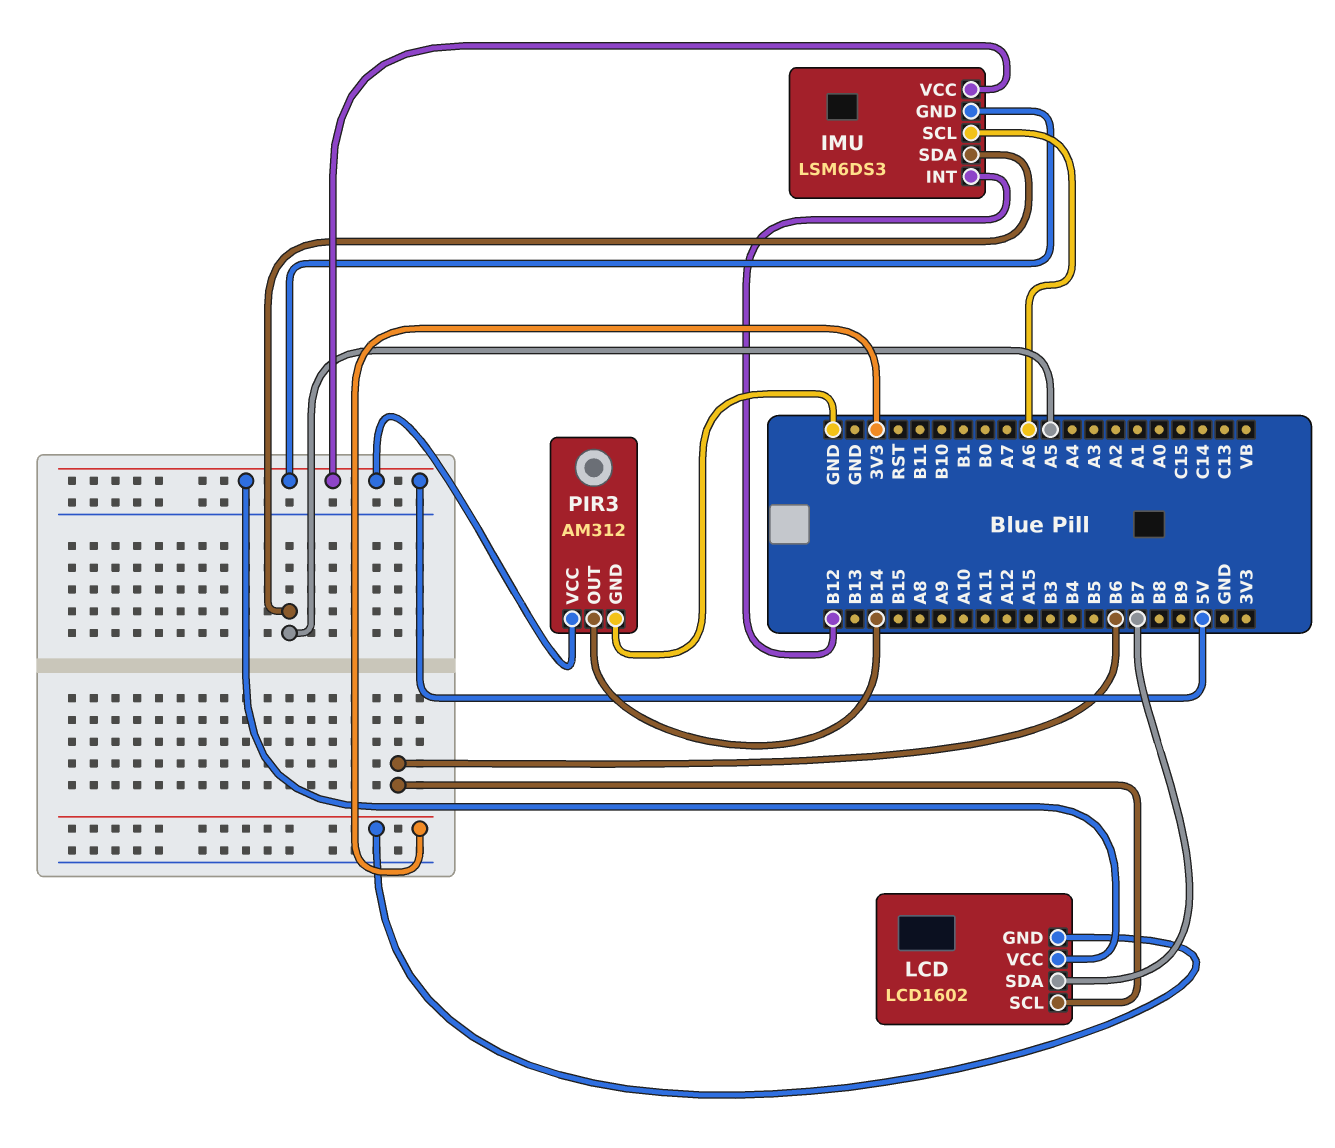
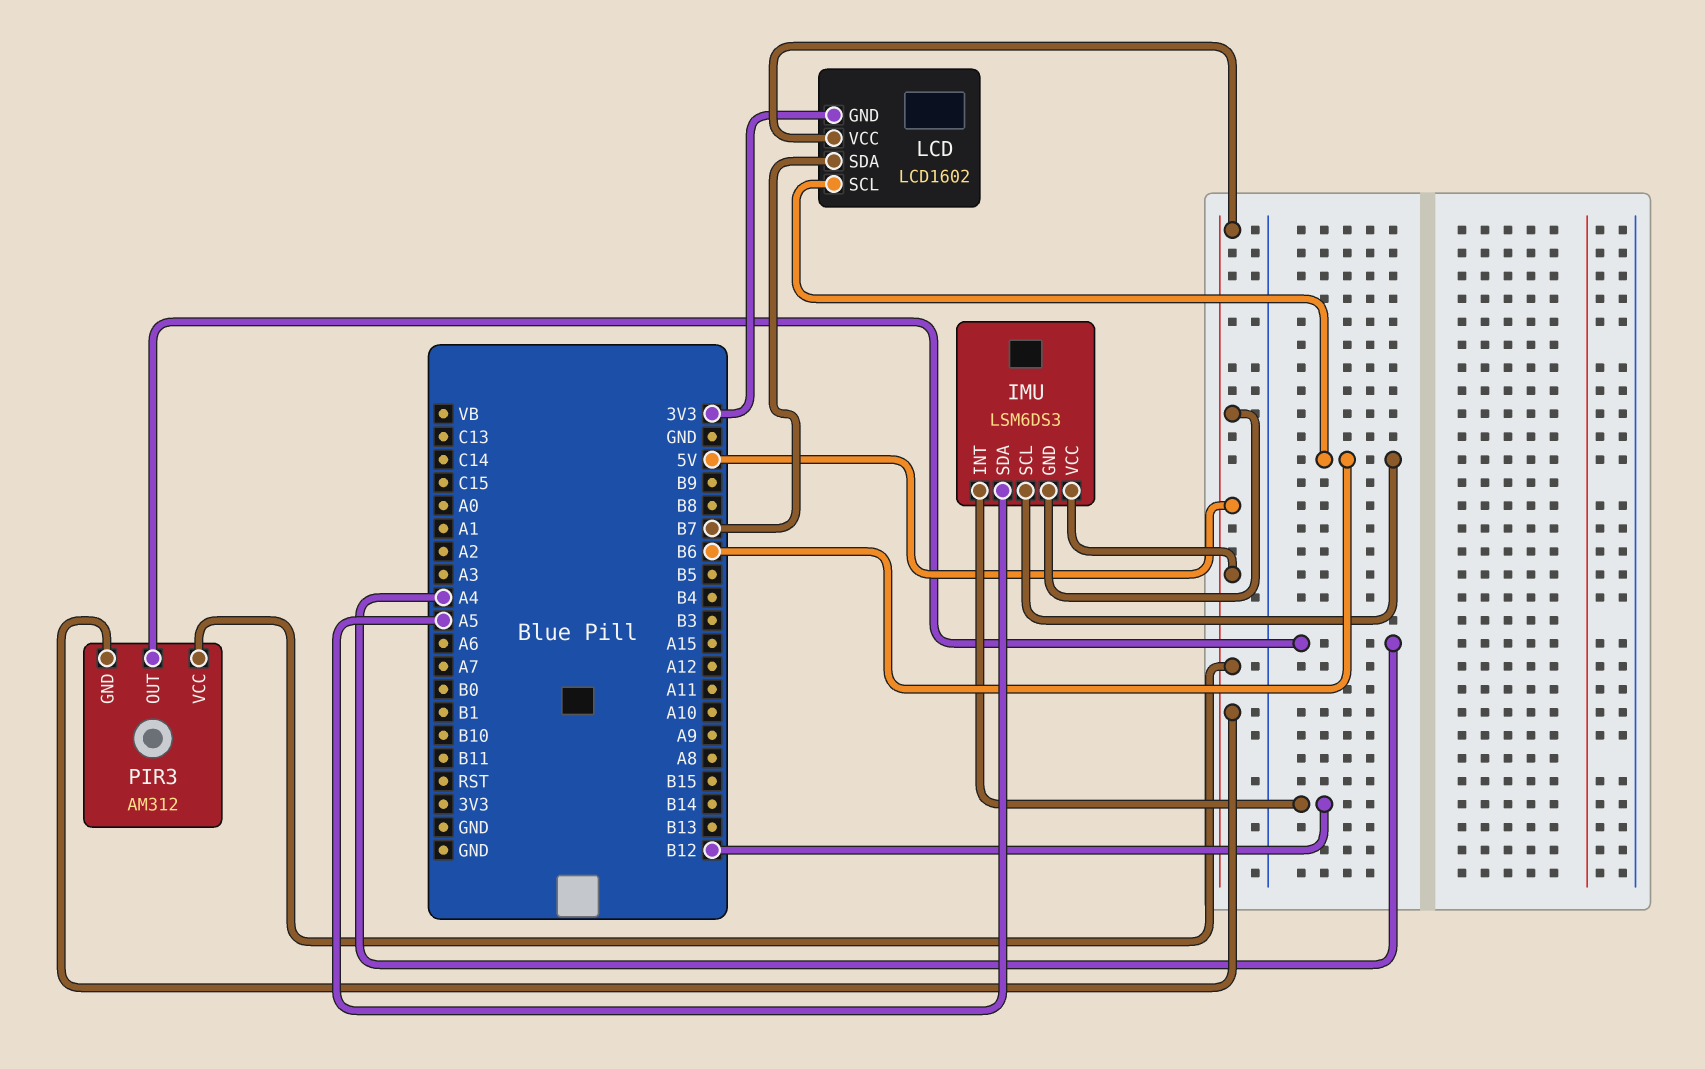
IMU pin SCL: A6 -> B6
PIR3 pin GND: GND -> 5V
PIR3 pin OUT: B14 -> A4

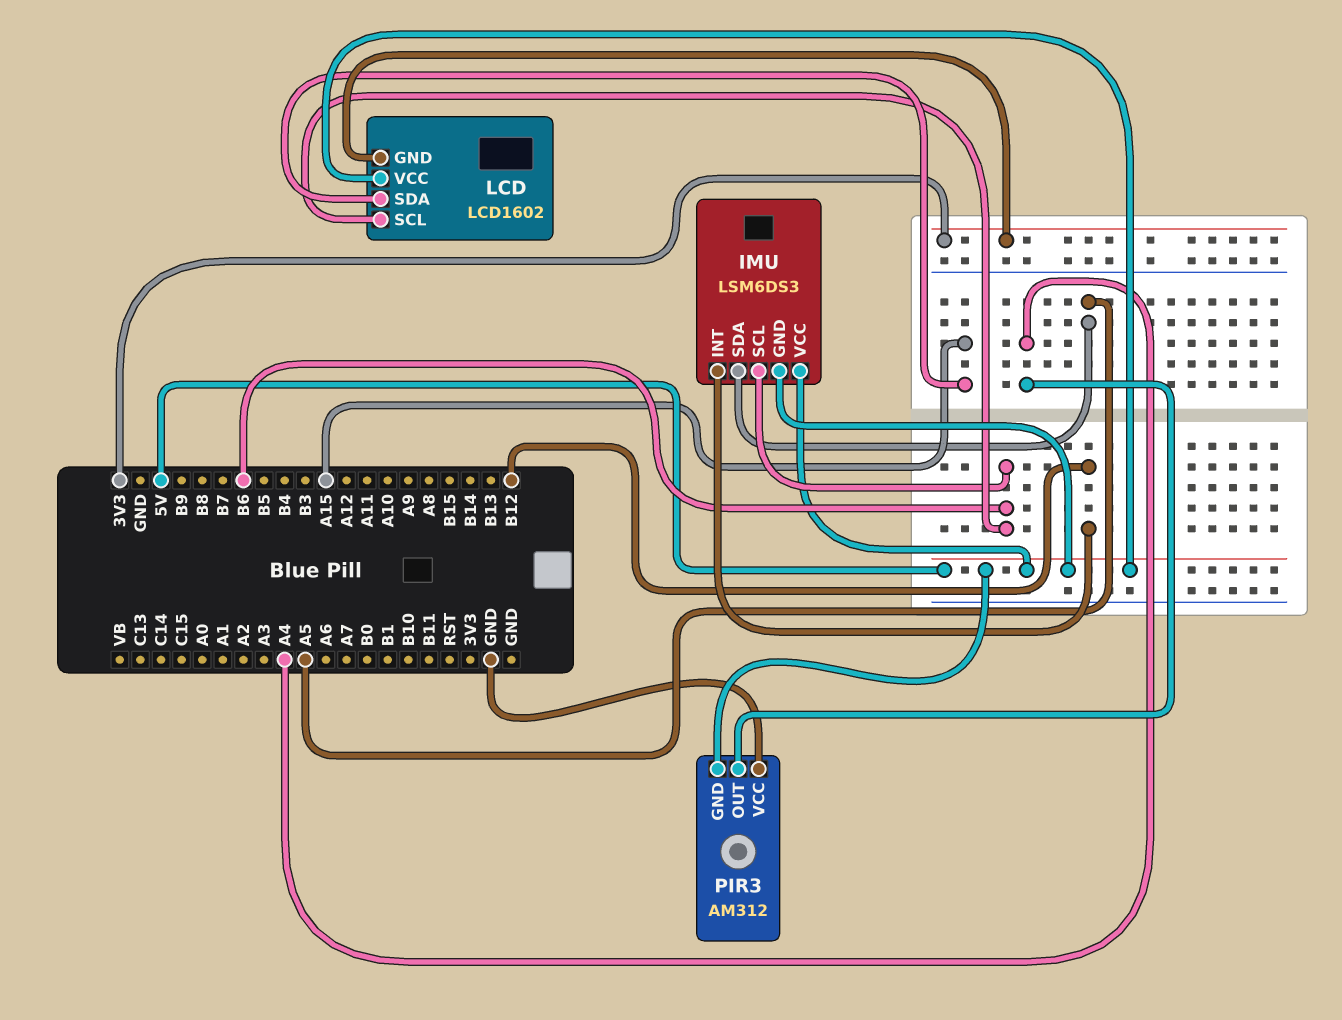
LCD pin SDA: B7 -> A15
PIR3 pin VCC: 5V -> GND

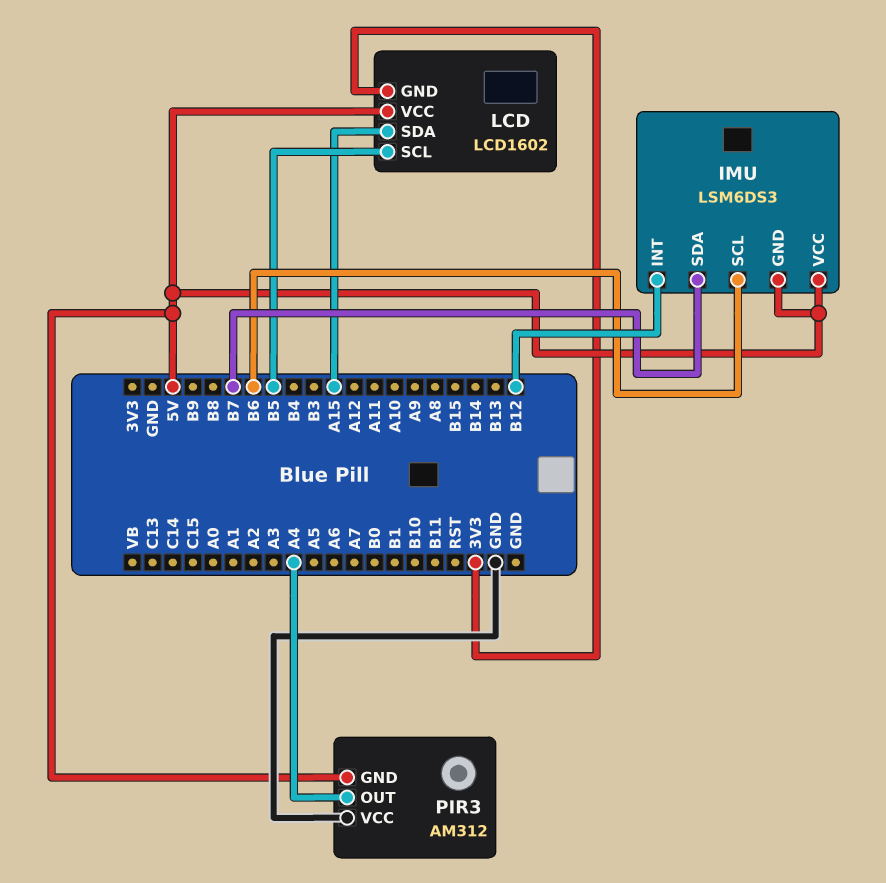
IMU pin SDA: A5 -> B7
LCD pin SCL: B6 -> B5

